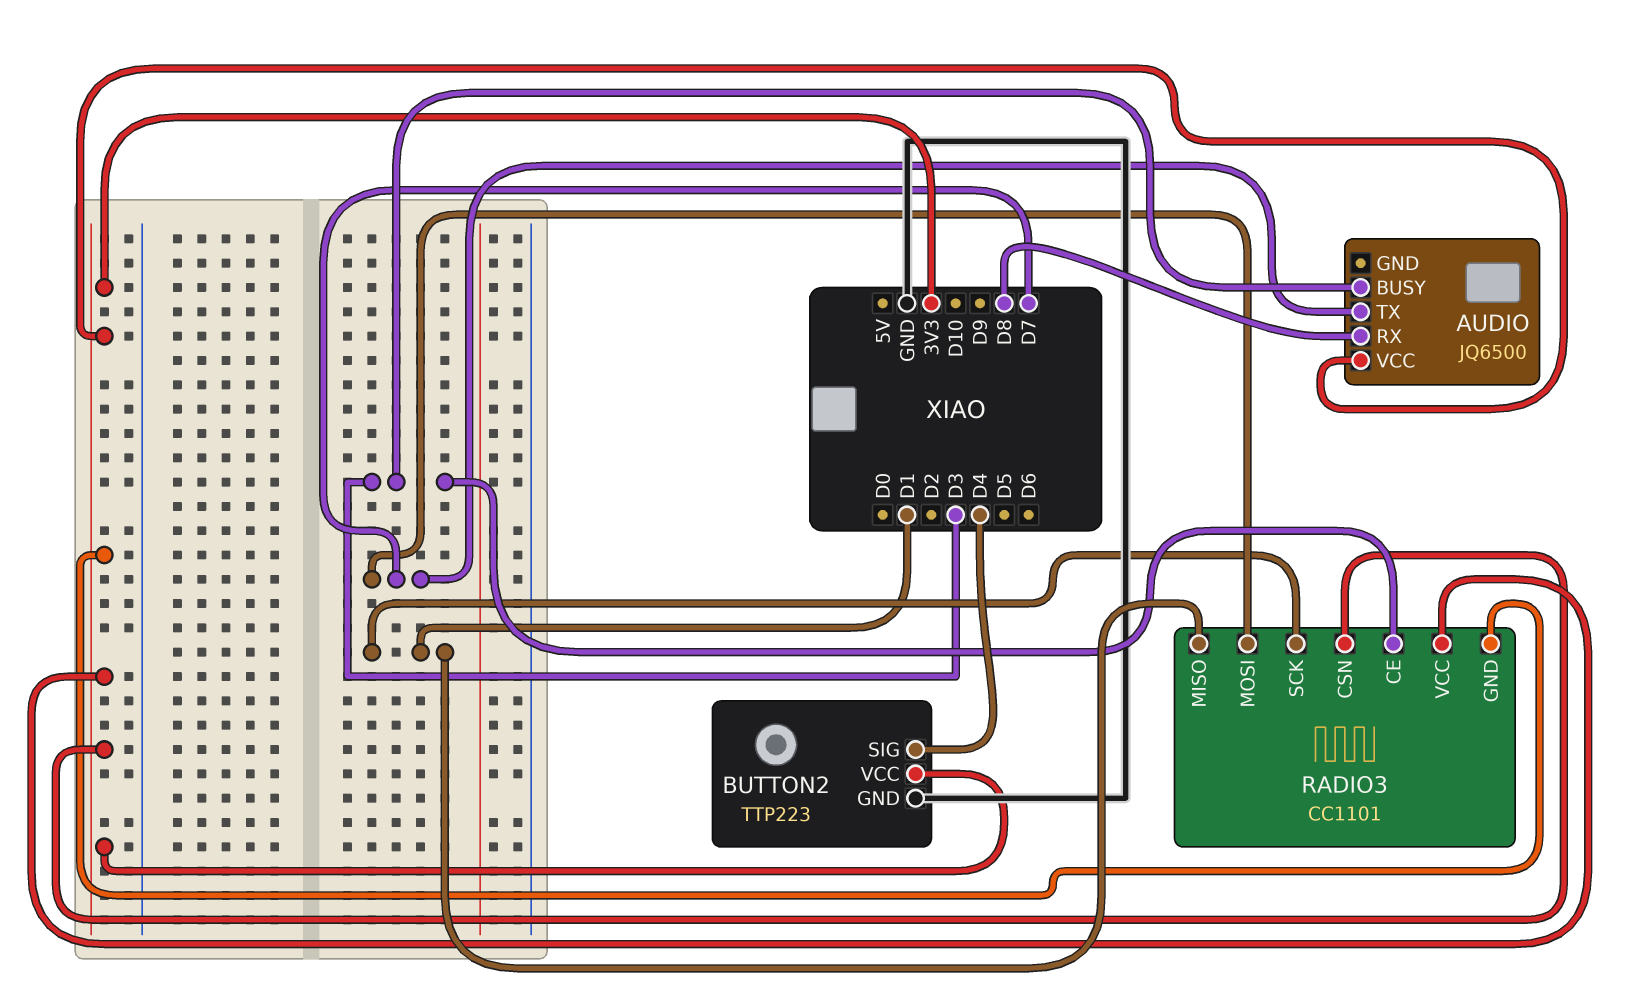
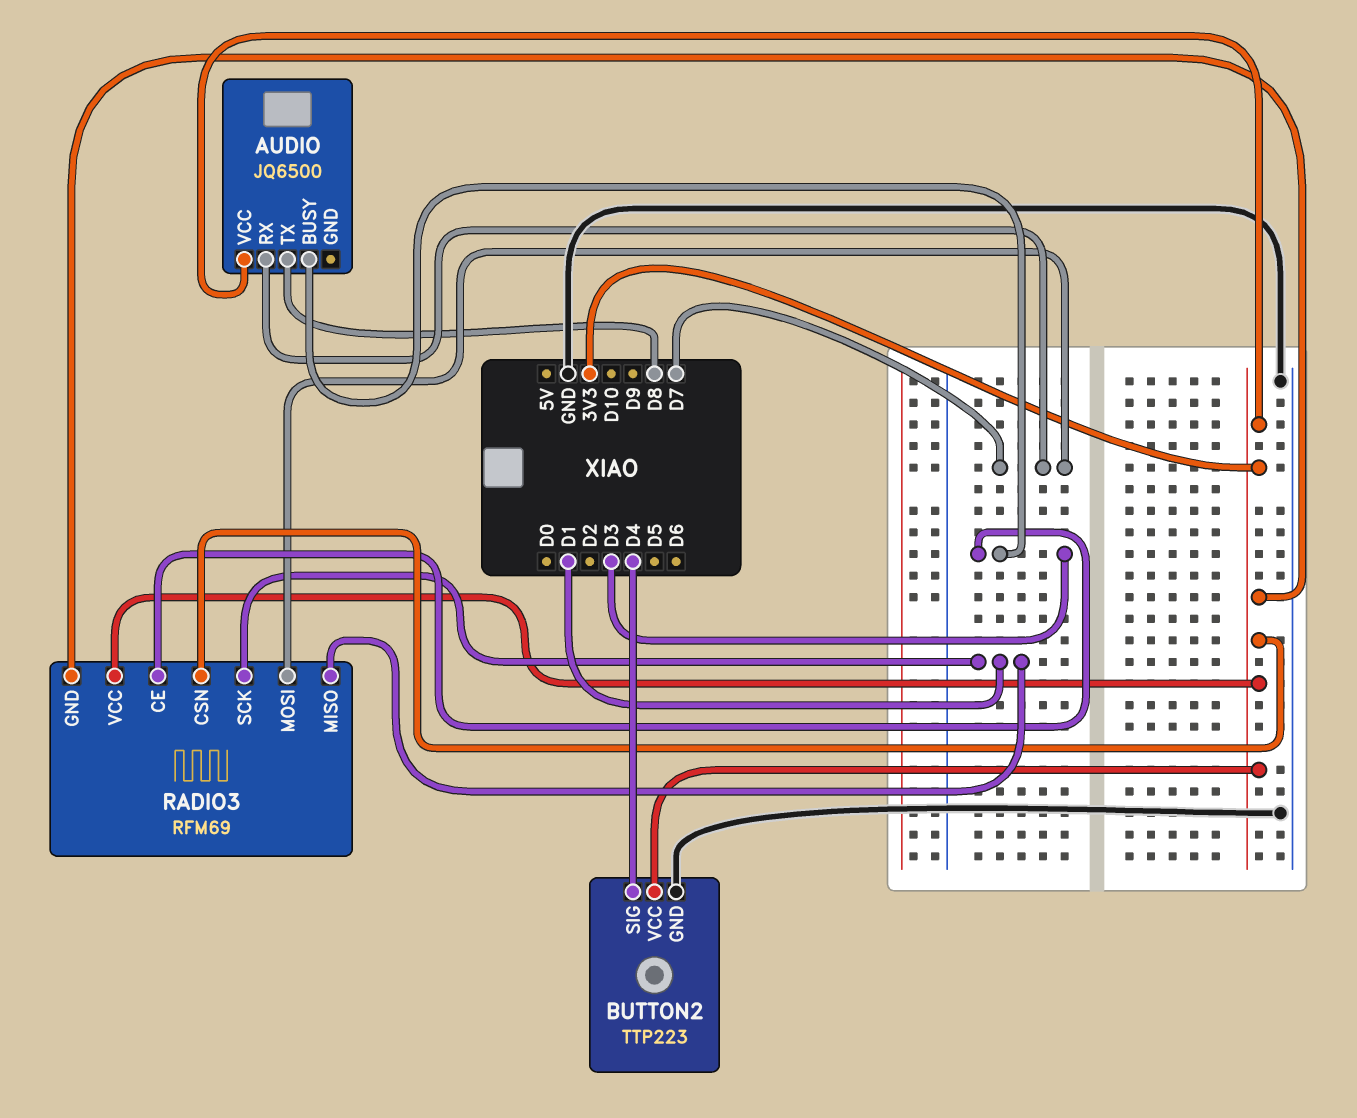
AUDIO pin RX: D8 -> D7
AUDIO pin TX: D7 -> D8
RADIO3: CC1101 -> RFM69

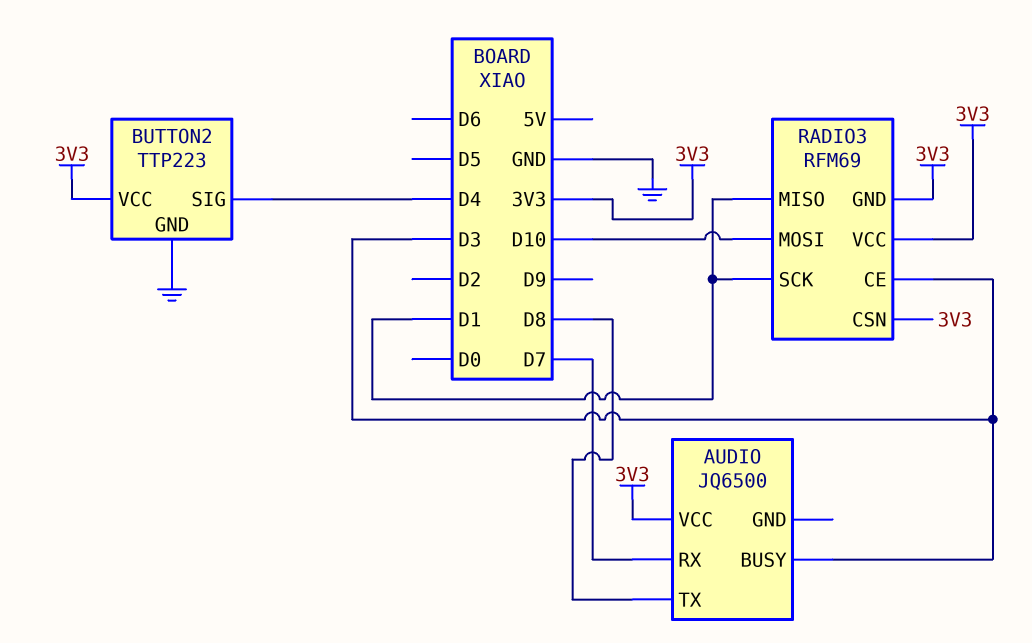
RADIO3 pin MOSI: D7 -> D10

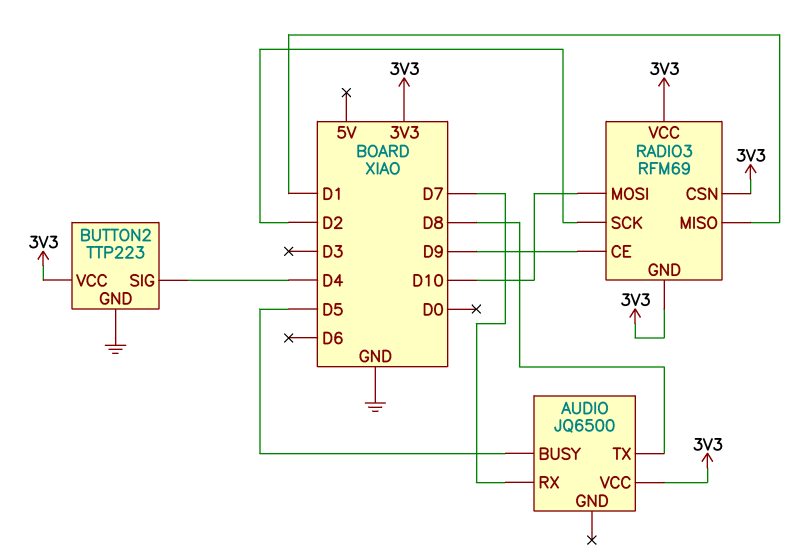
AUDIO pin BUSY: D3 -> D5
RADIO3 pin CE: D3 -> D9
RADIO3 pin SCK: D1 -> D2

